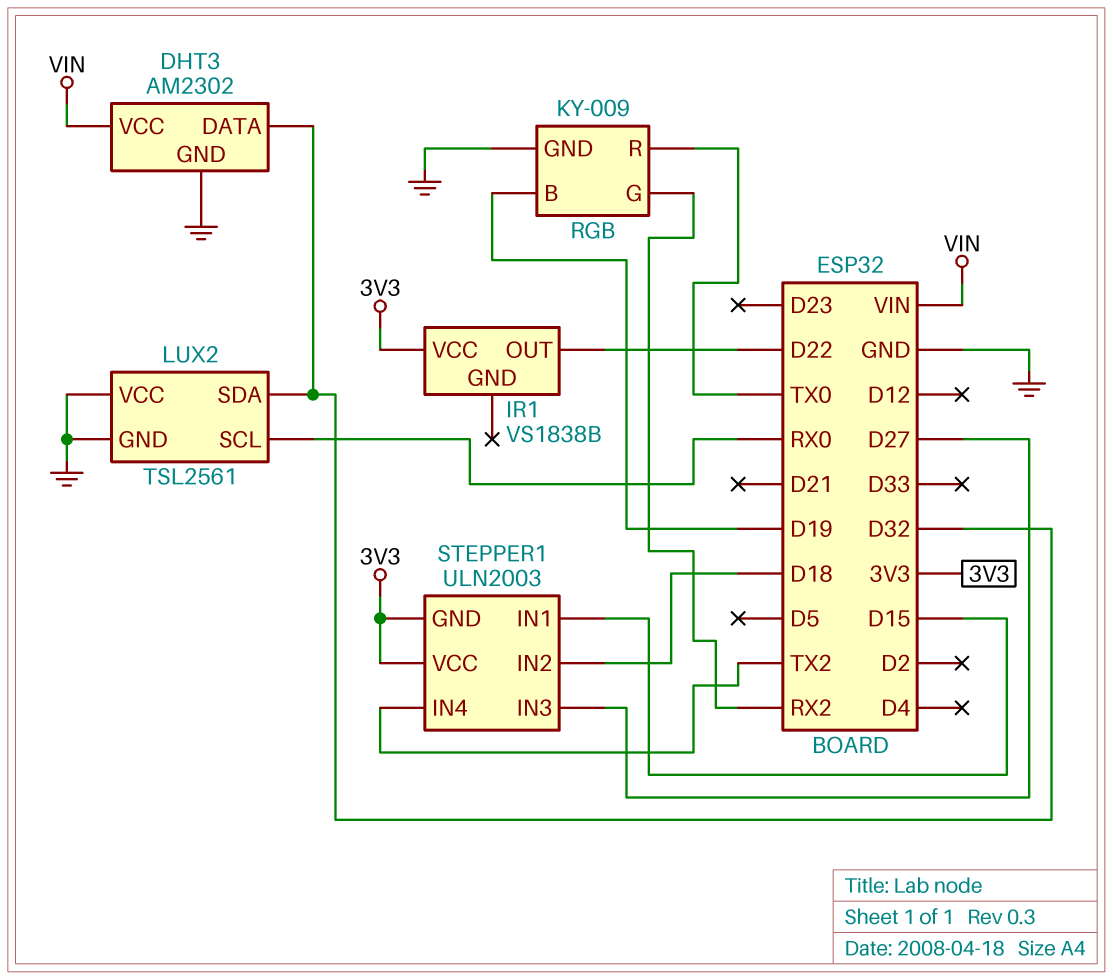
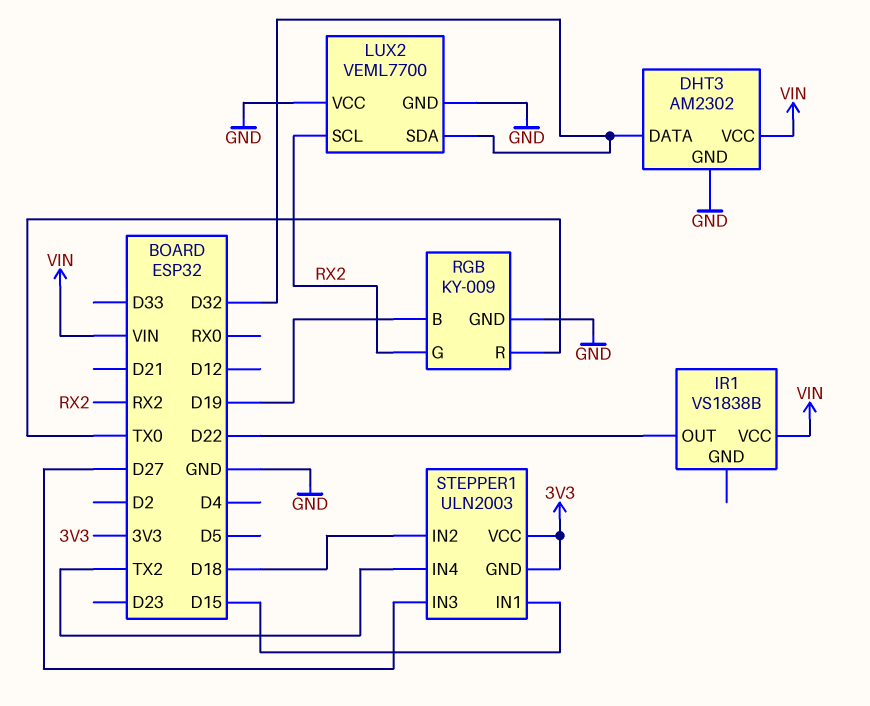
IR1 pin VCC: 3V3 -> VIN
LUX2: TSL2561 -> VEML7700
LUX2 pin SCL: RX0 -> RX2

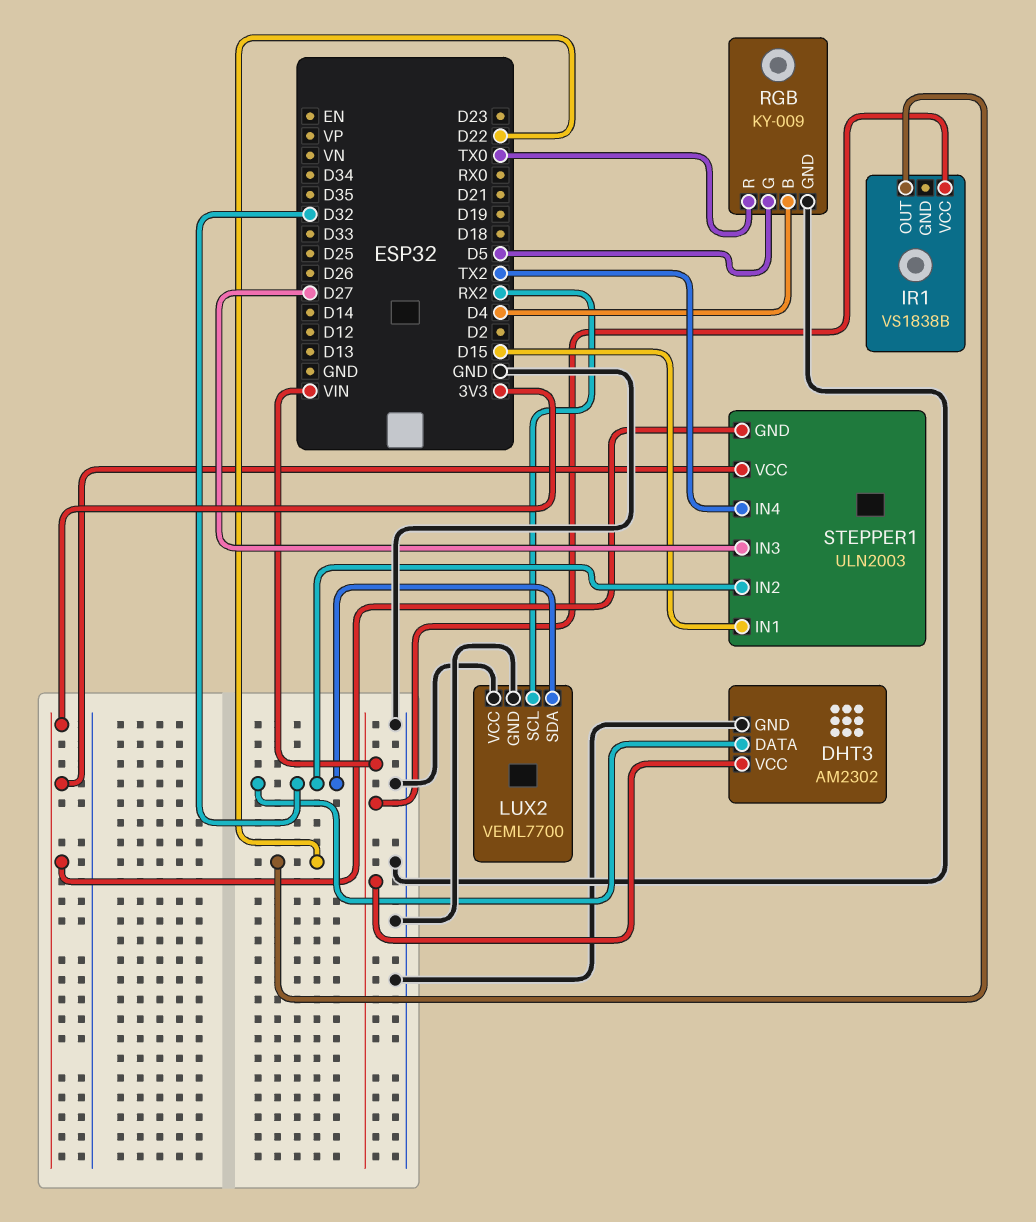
RGB pin B: D19 -> D4
RGB pin G: RX2 -> D5
STEPPER1 pin IN2: D18 -> D32

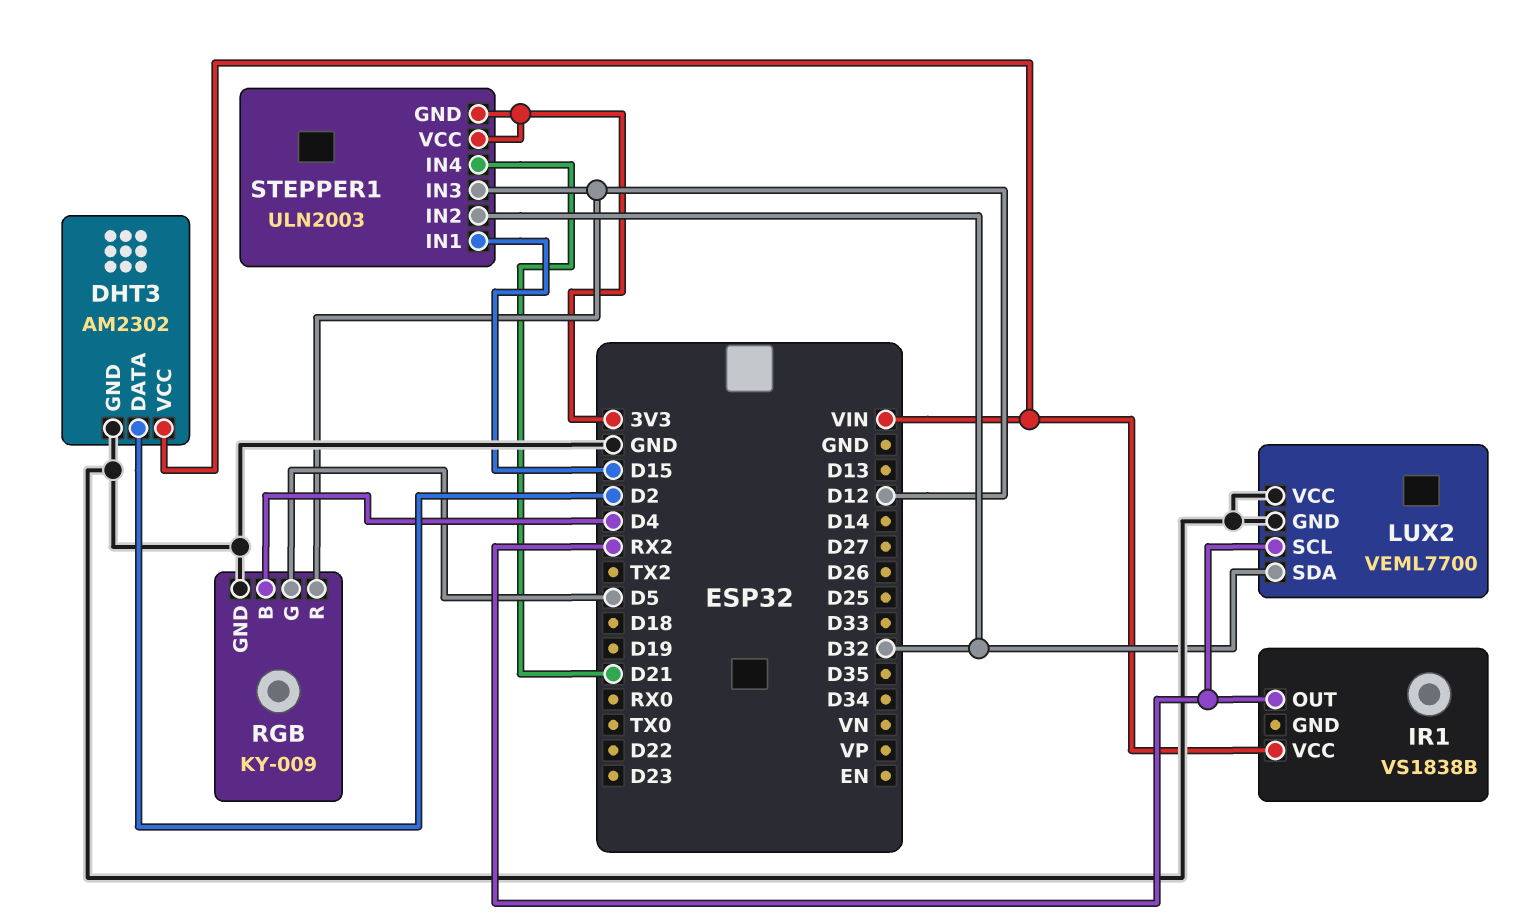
DHT3 pin DATA: D32 -> D2
IR1 pin OUT: D22 -> RX2
RGB pin R: TX0 -> D12
STEPPER1 pin IN3: D27 -> D12
STEPPER1 pin IN4: TX2 -> D21

